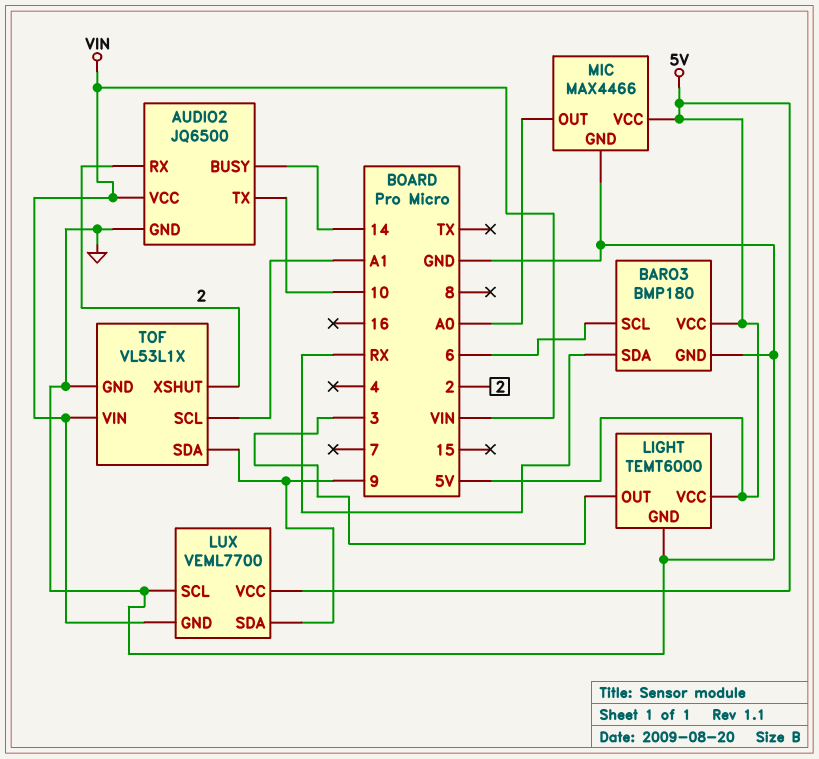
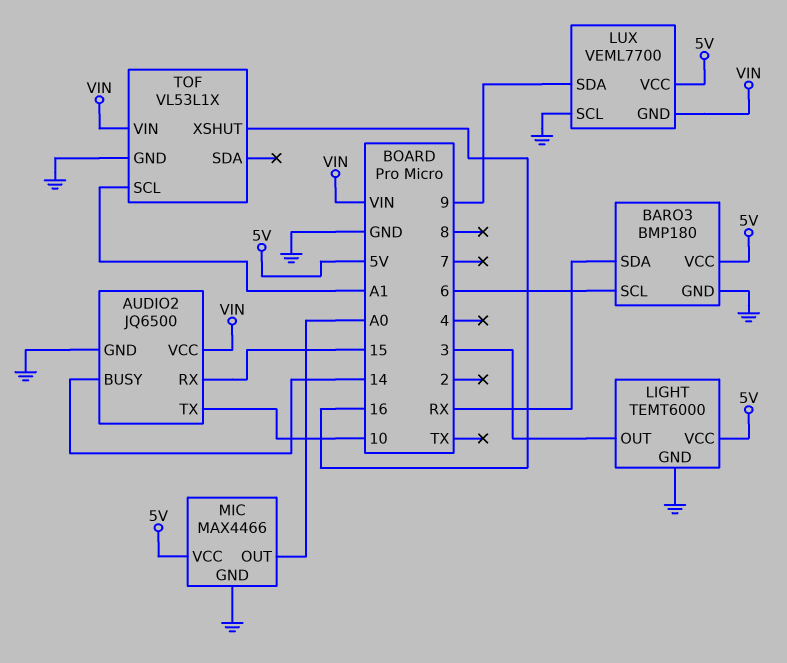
AUDIO2 pin RX: 2 -> 15
TOF pin SDA: 9 -> none
TOF pin XSHUT: 2 -> 16

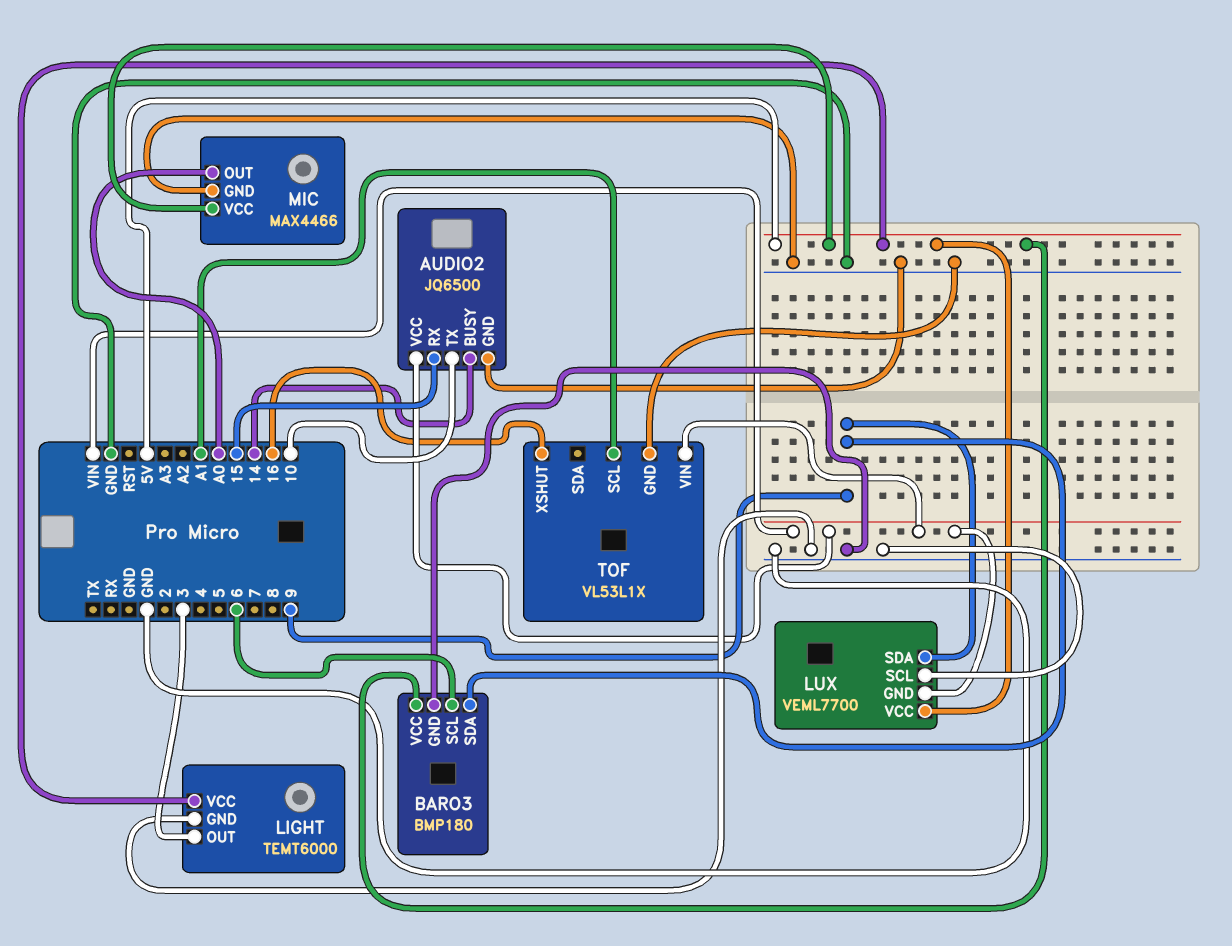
BARO3 pin SDA: RX -> 9

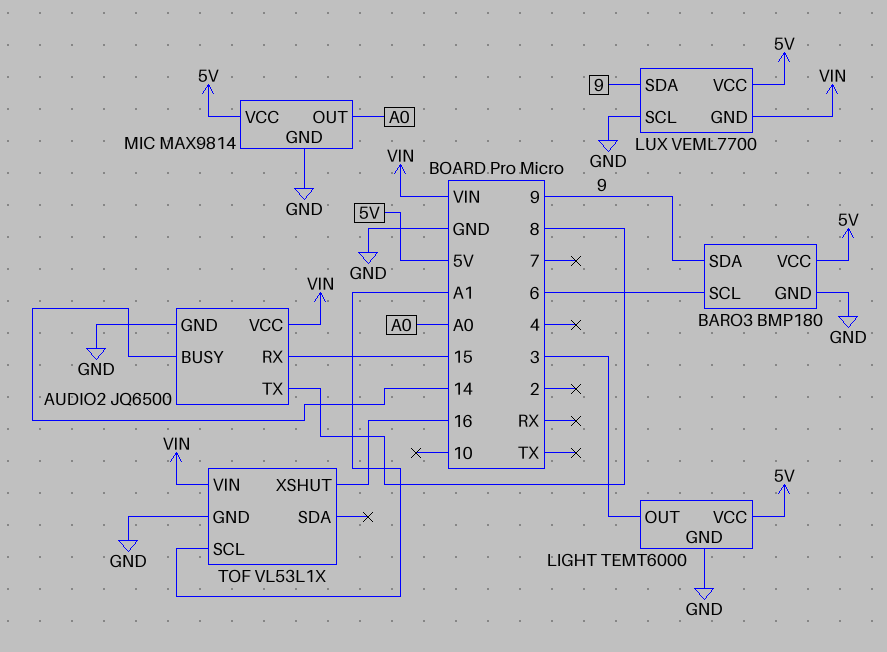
AUDIO2 pin TX: 10 -> 8
MIC: MAX4466 -> MAX9814

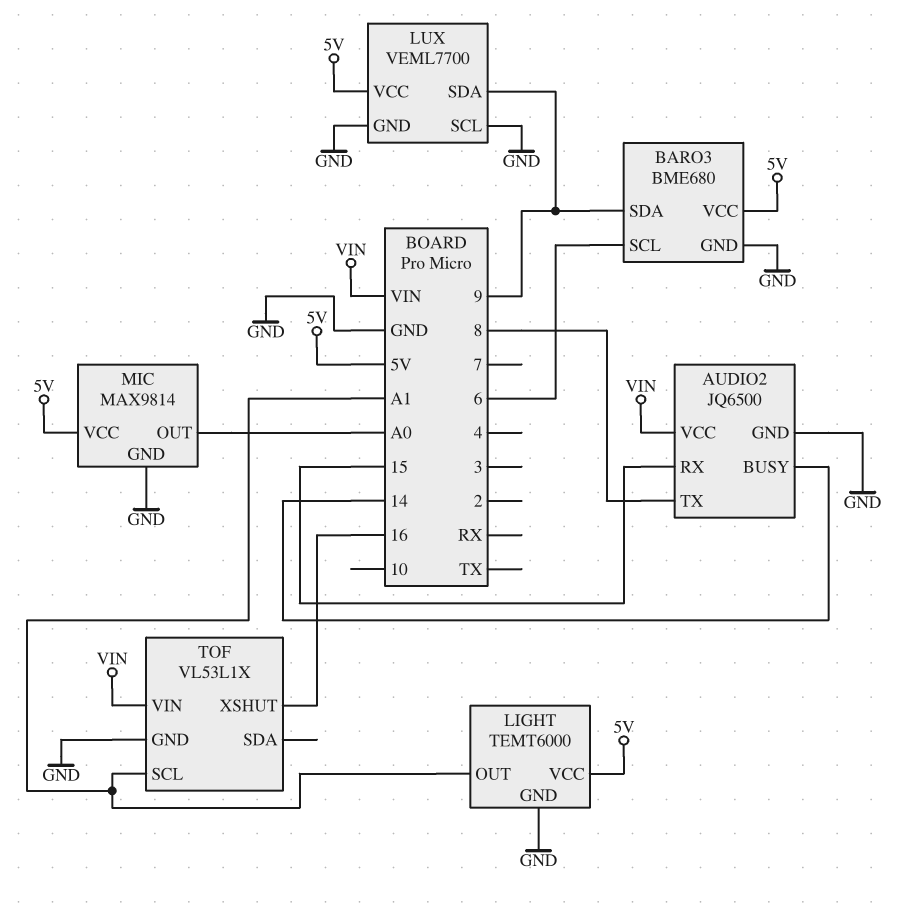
BARO3: BMP180 -> BME680
LIGHT pin OUT: 3 -> A1
LUX pin GND: VIN -> GND

